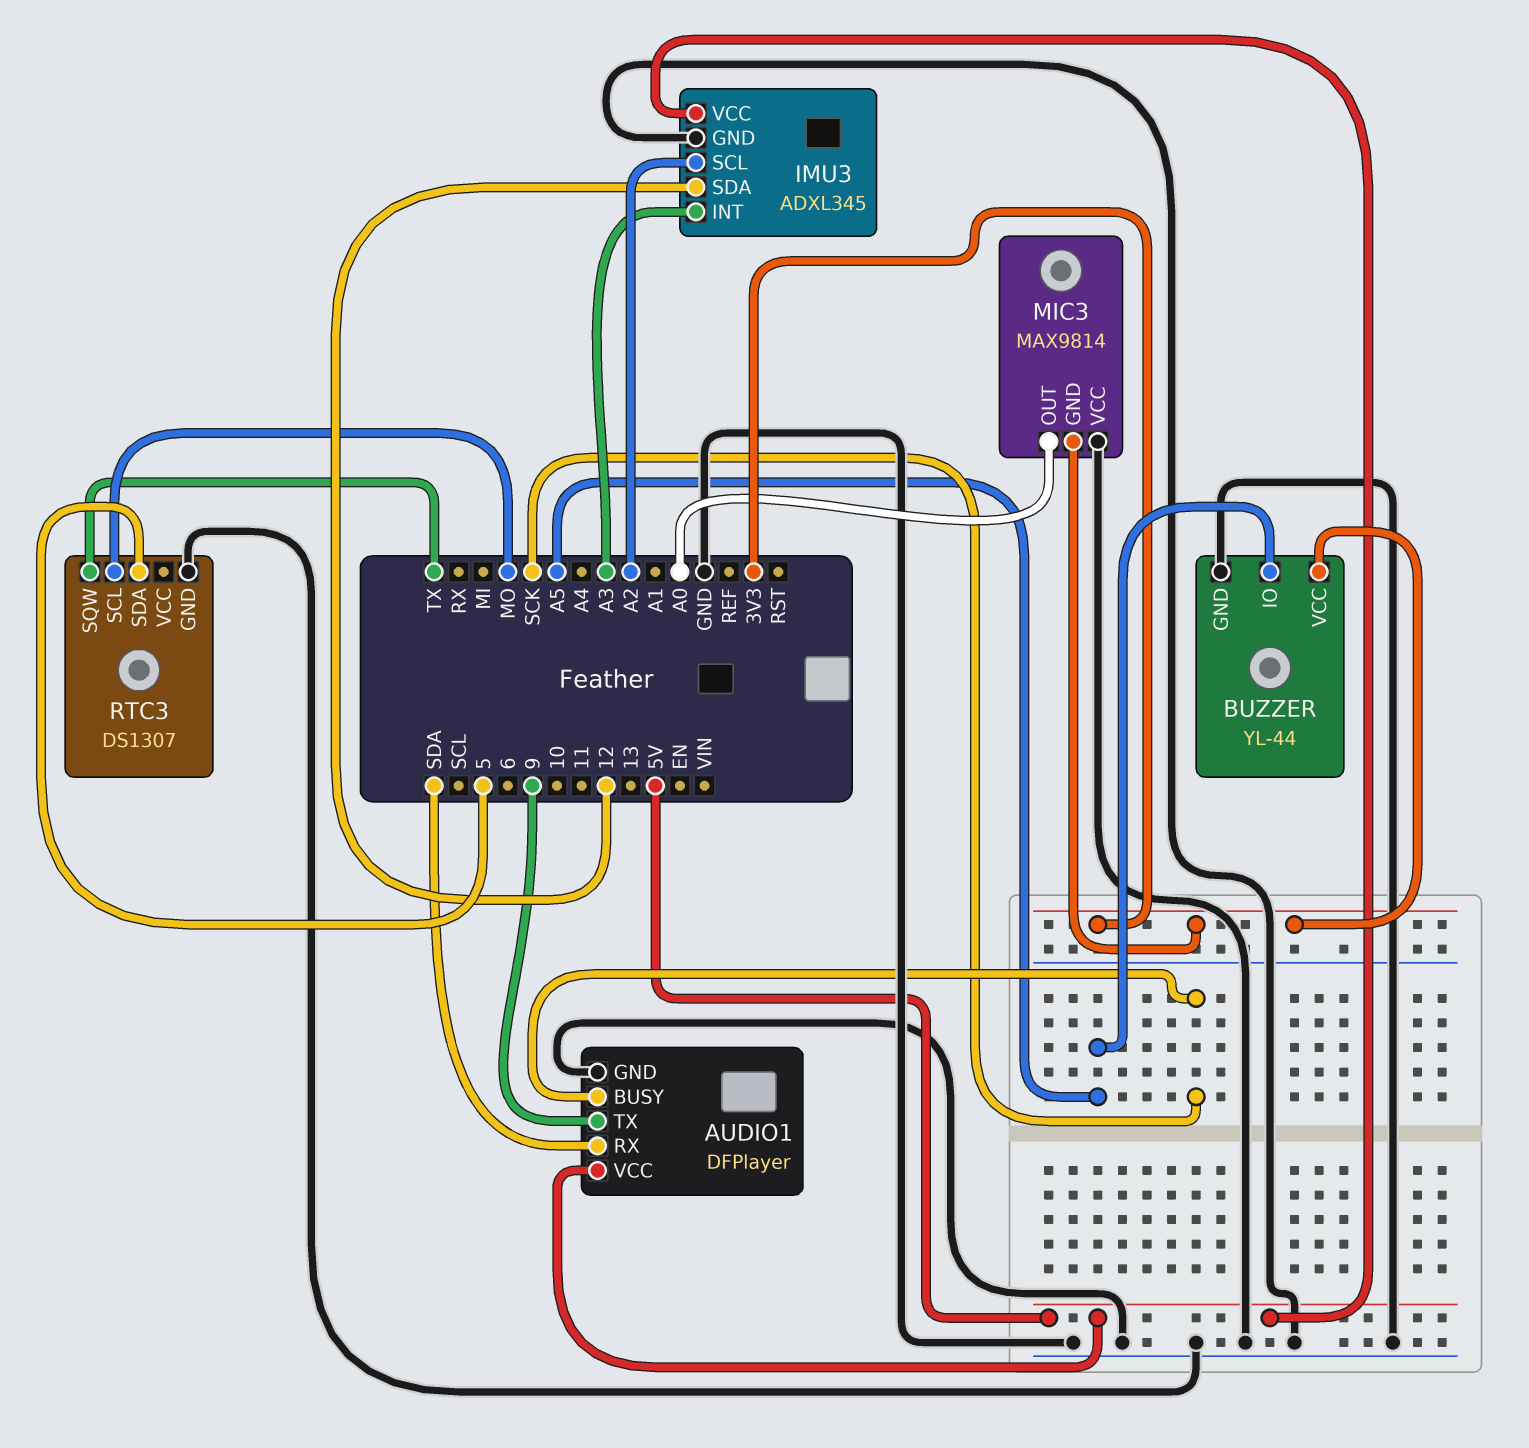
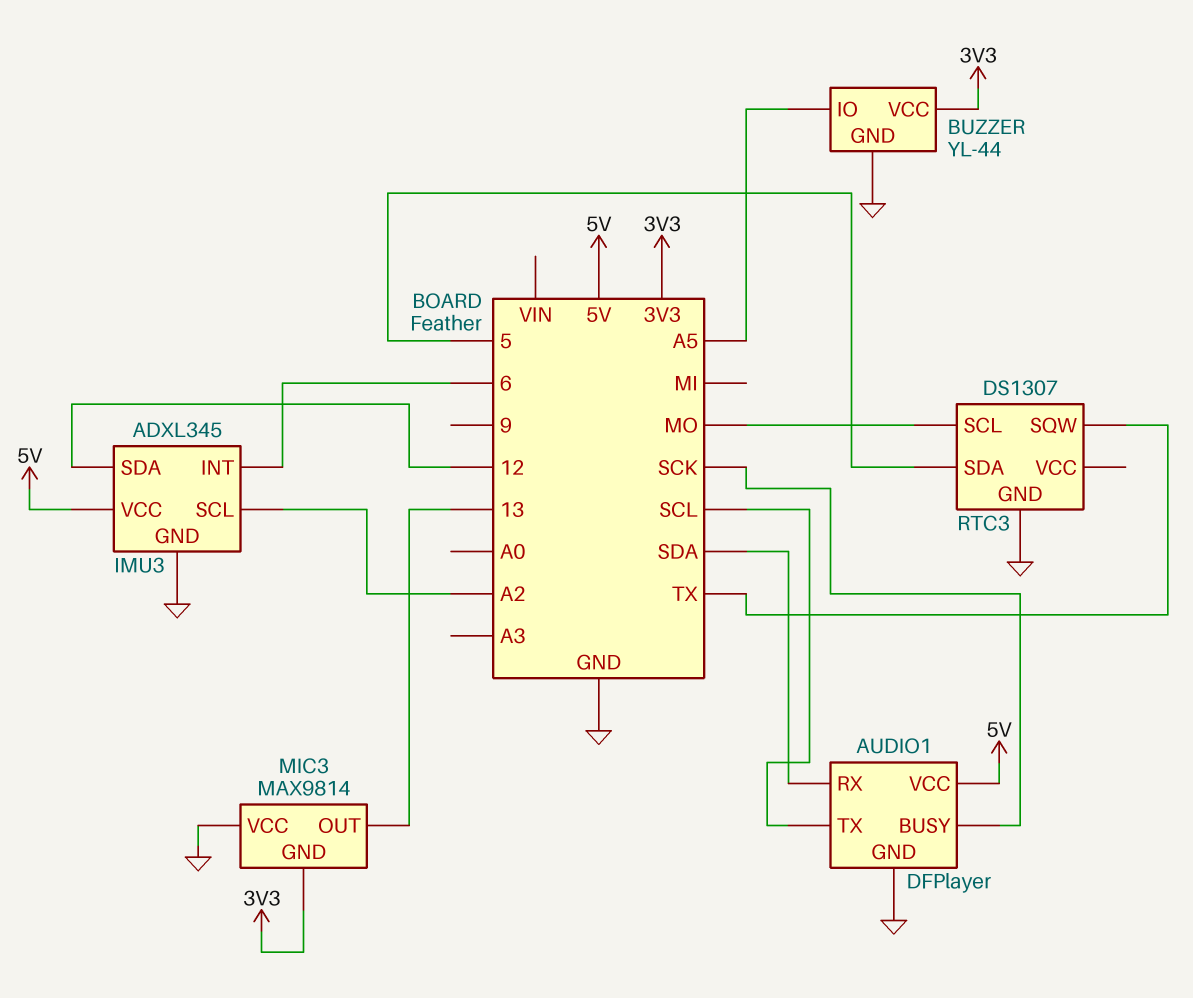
AUDIO1 pin TX: 9 -> SCL
IMU3 pin INT: A3 -> 6
MIC3 pin OUT: A0 -> 13

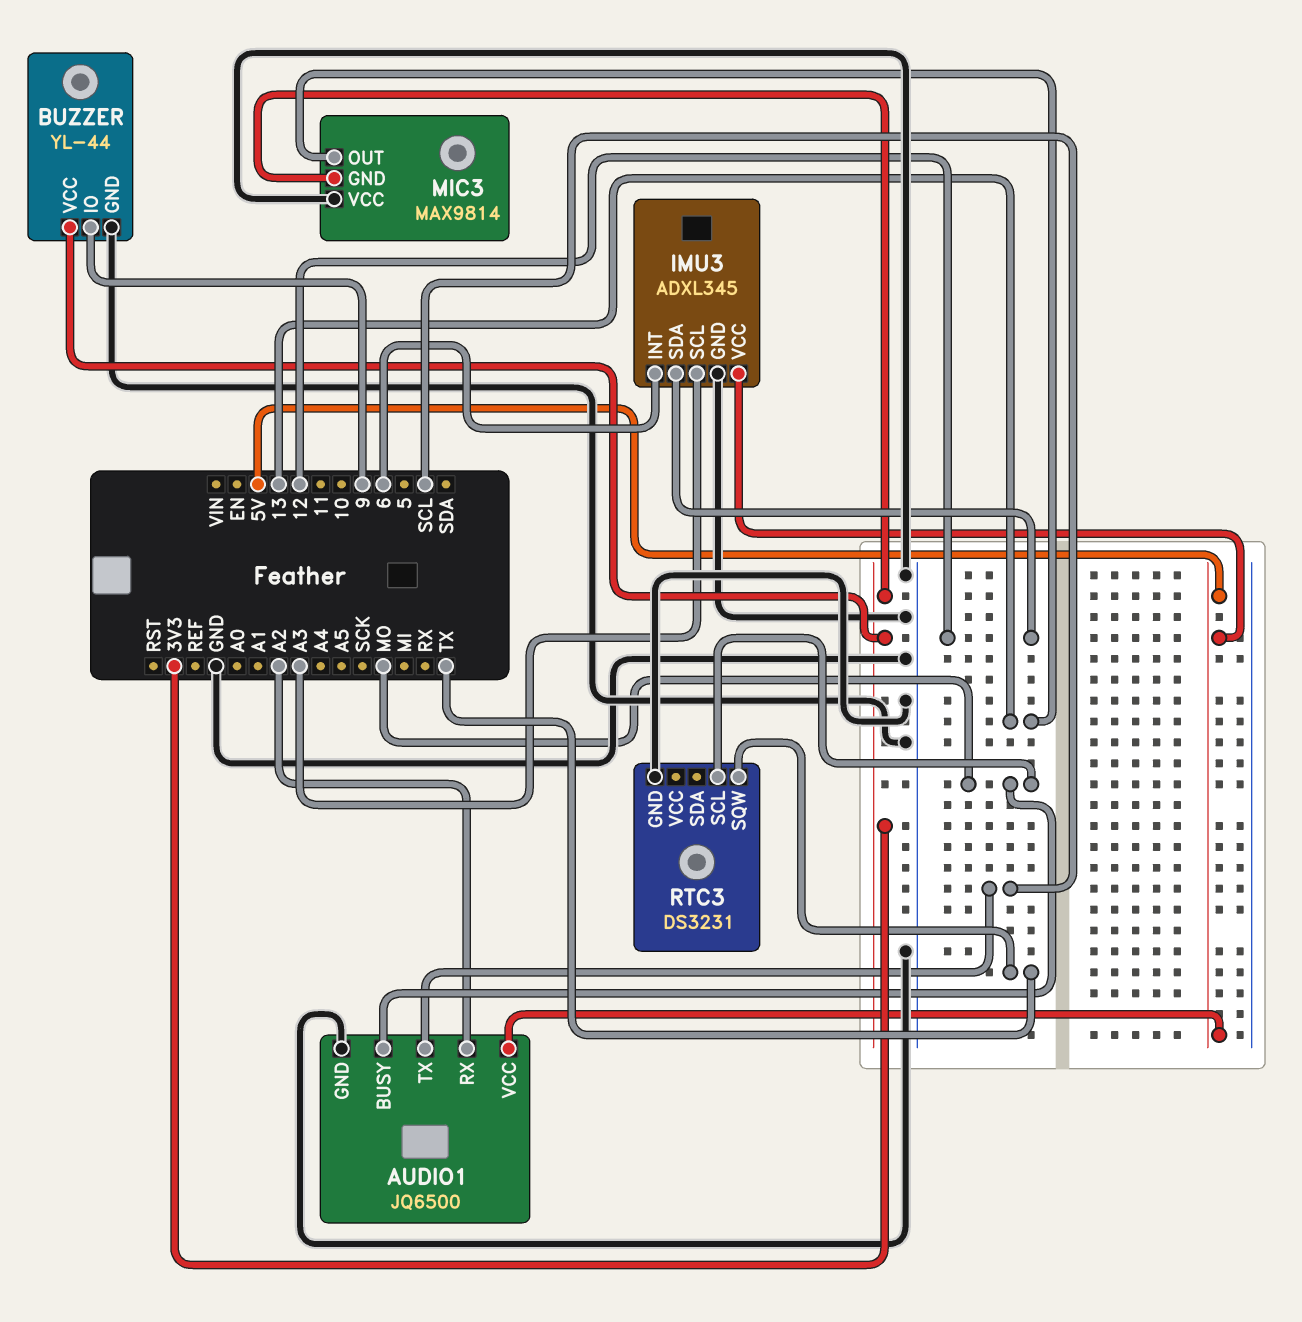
AUDIO1: DFPlayer -> JQ6500
AUDIO1 pin BUSY: SCK -> MO
AUDIO1 pin RX: SDA -> A2
BUZZER pin IO: A5 -> 9
IMU3 pin SCL: A2 -> A3
RTC3: DS1307 -> DS3231
RTC3 pin SDA: 5 -> none

